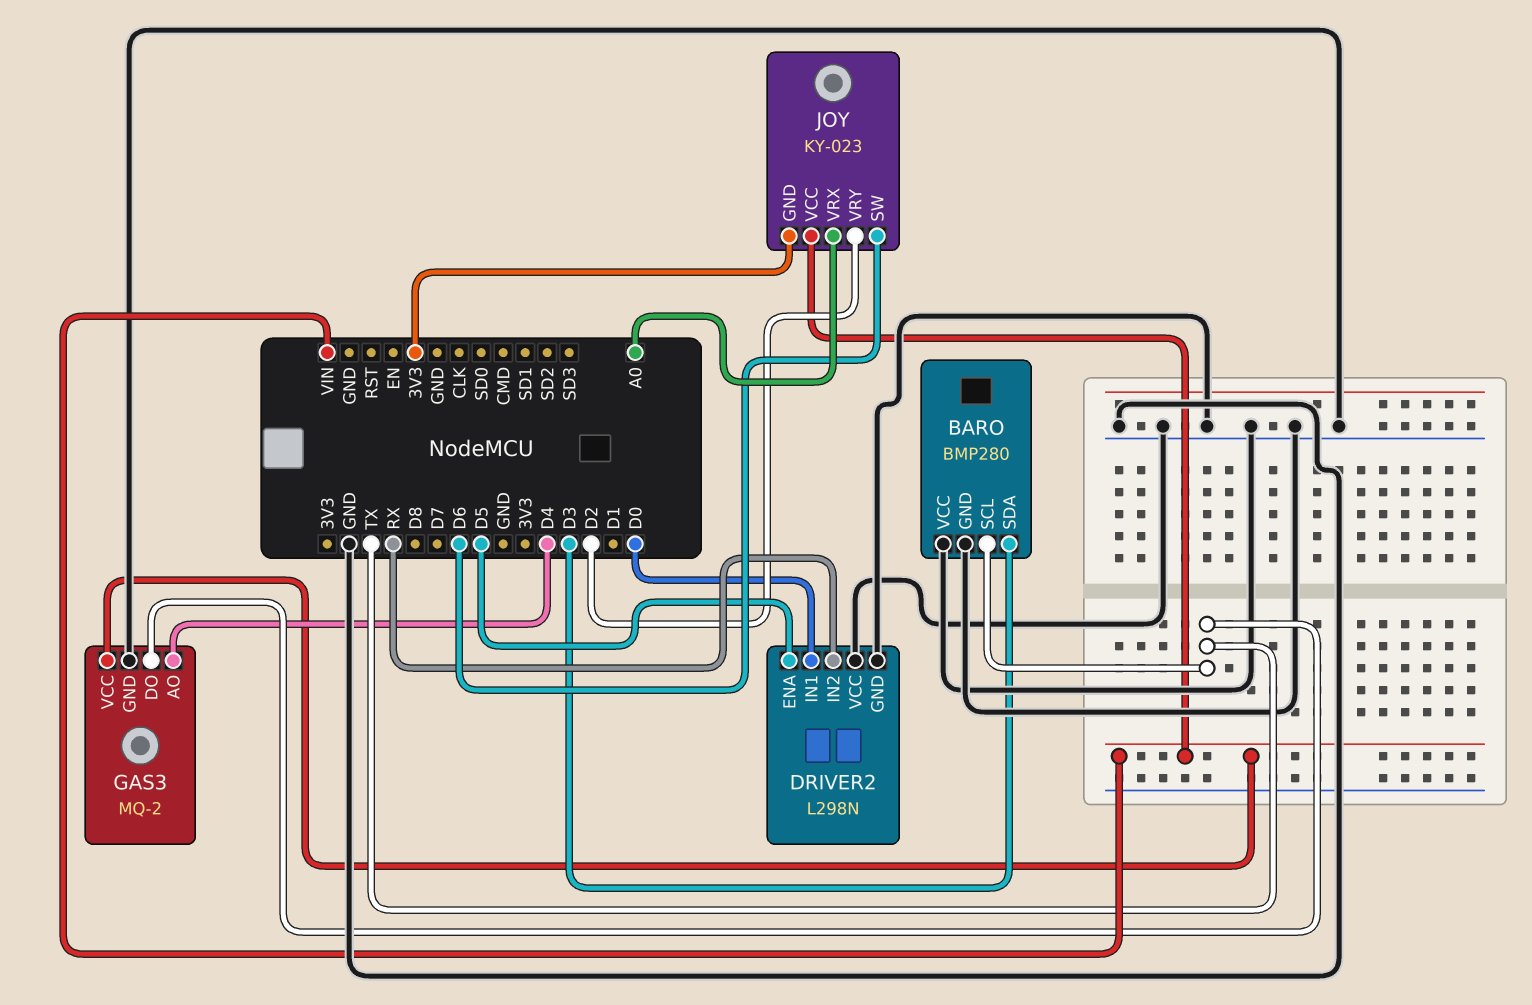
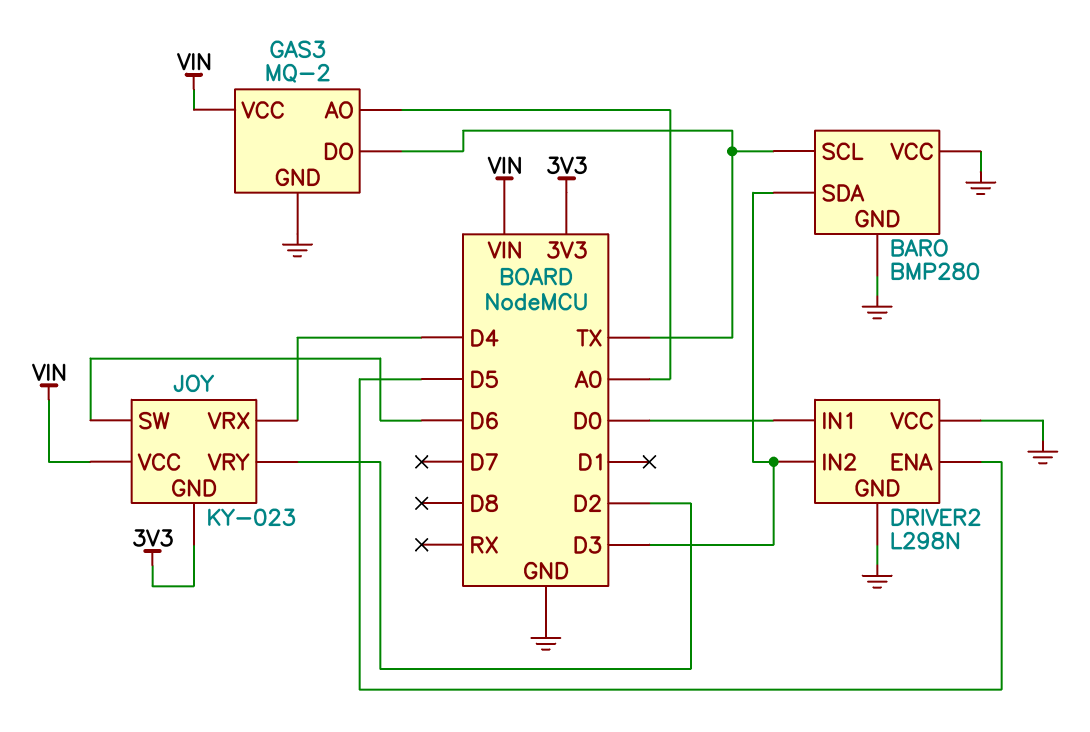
DRIVER2 pin IN2: RX -> D3
GAS3 pin AO: D4 -> A0
JOY pin VRX: A0 -> D4

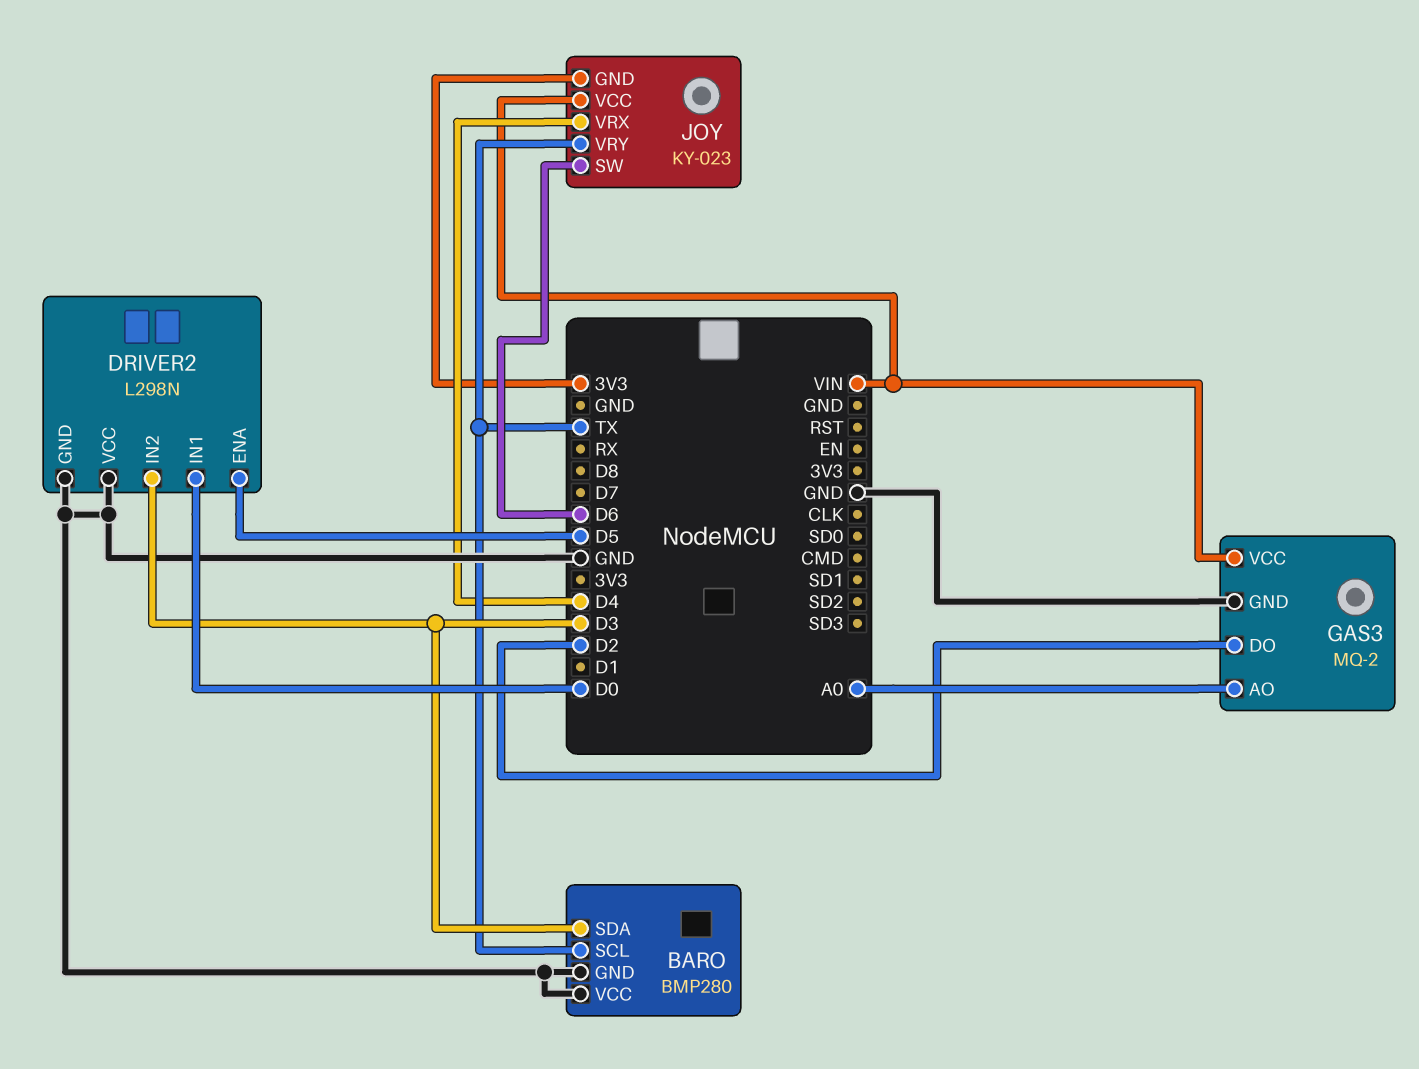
GAS3 pin DO: TX -> D2
JOY pin VRY: D2 -> TX

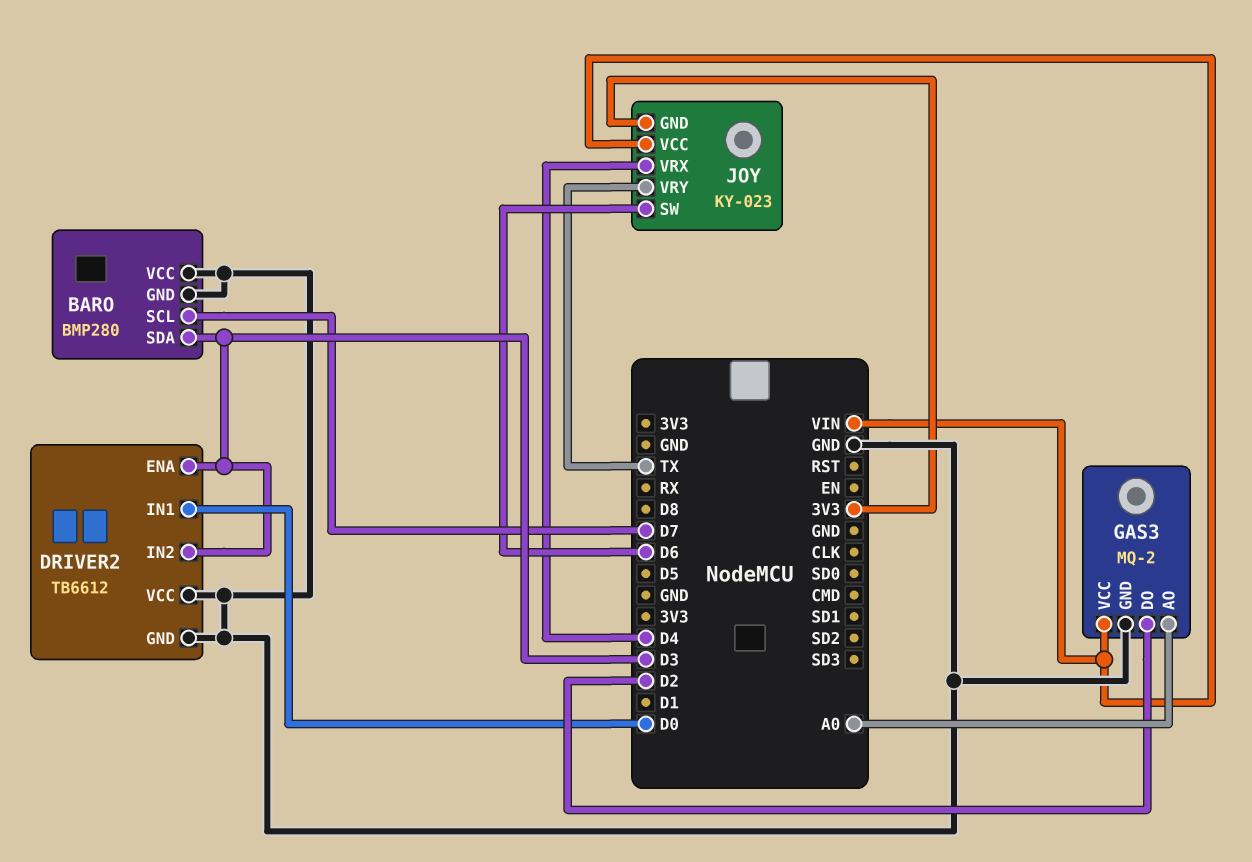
BARO pin SCL: TX -> D7
DRIVER2: L298N -> TB6612
DRIVER2 pin ENA: D5 -> D3

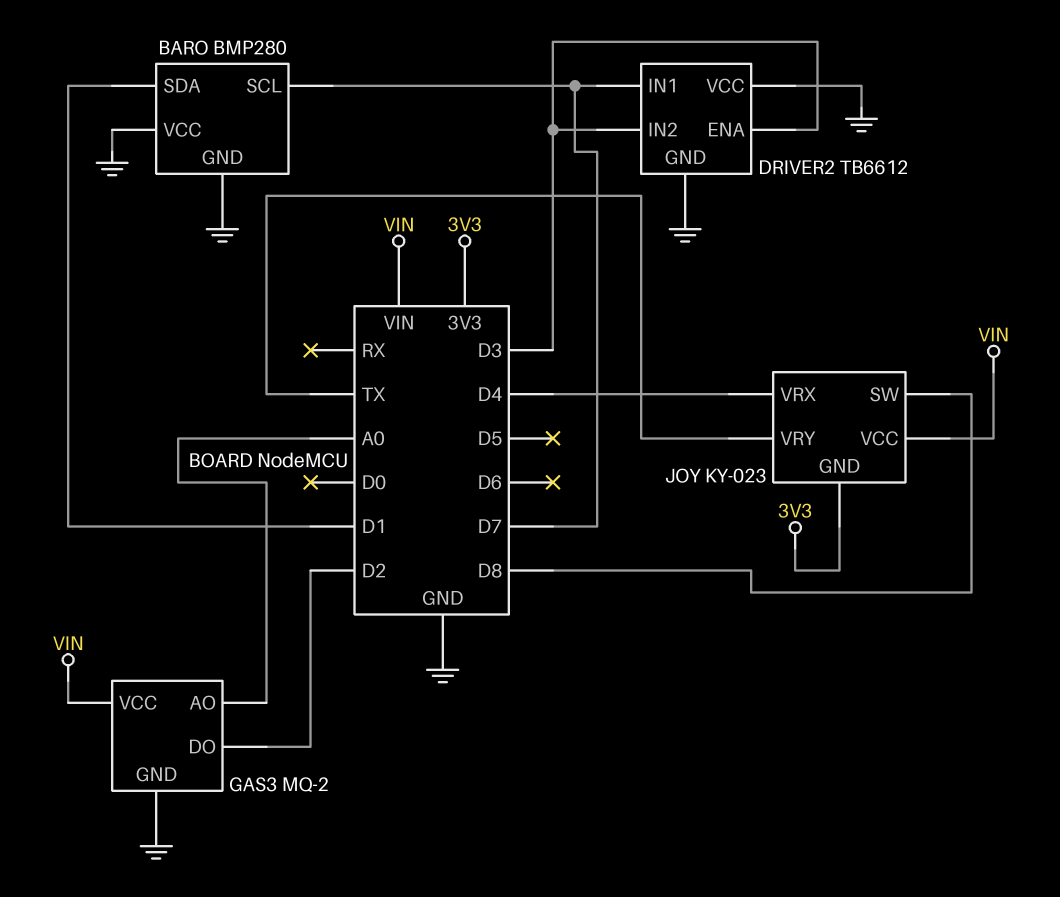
BARO pin SDA: D3 -> D1
DRIVER2 pin IN1: D0 -> D7
JOY pin SW: D6 -> D8

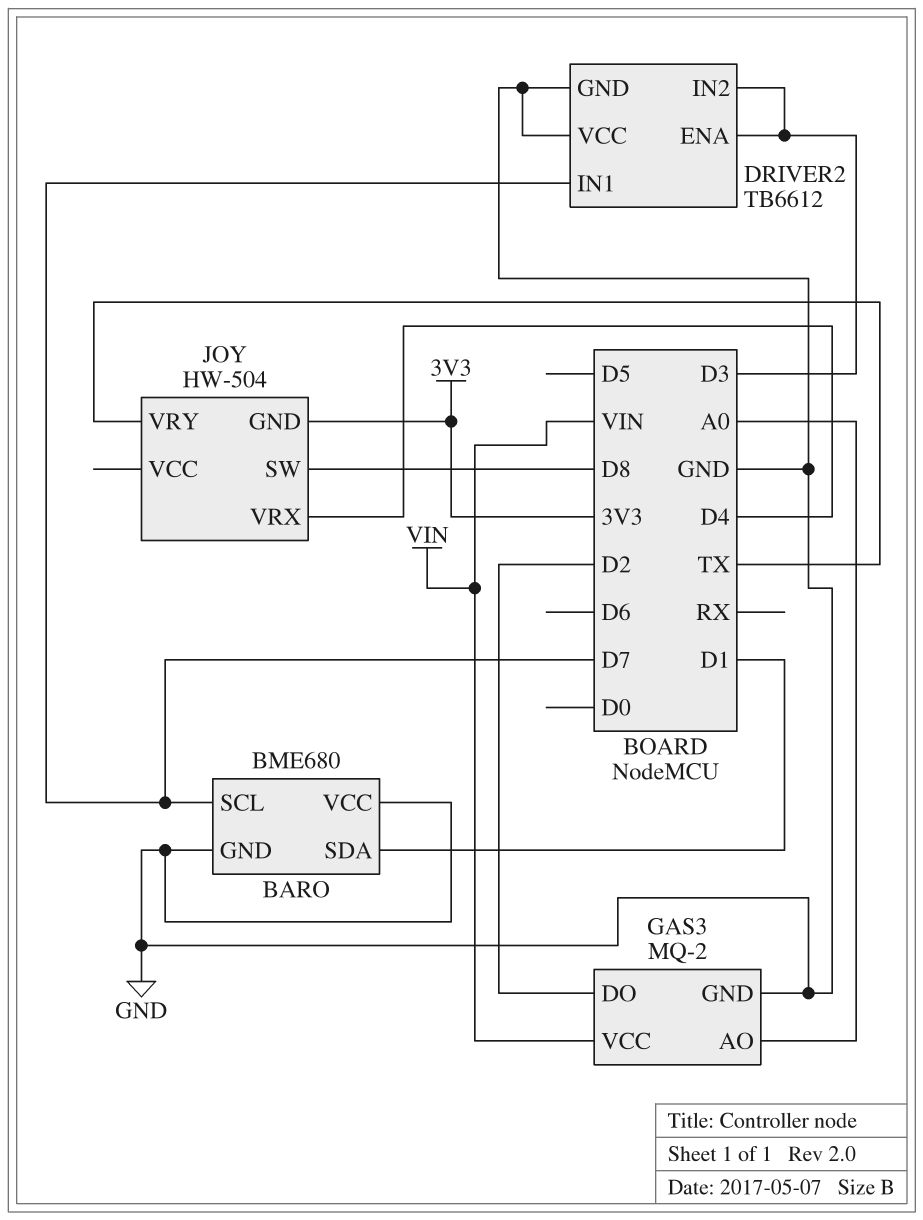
BARO: BMP280 -> BME680
JOY: KY-023 -> HW-504
JOY pin VCC: VIN -> none

